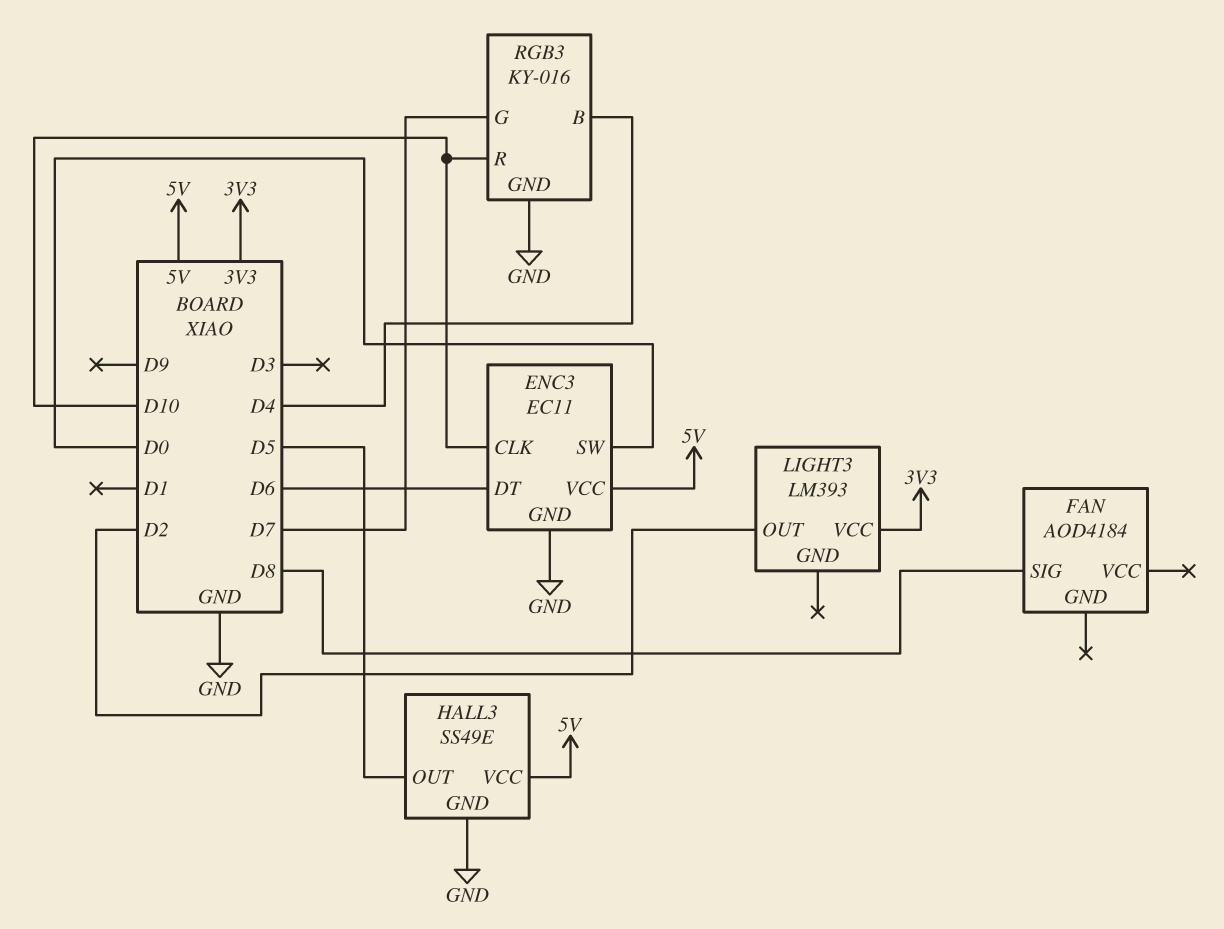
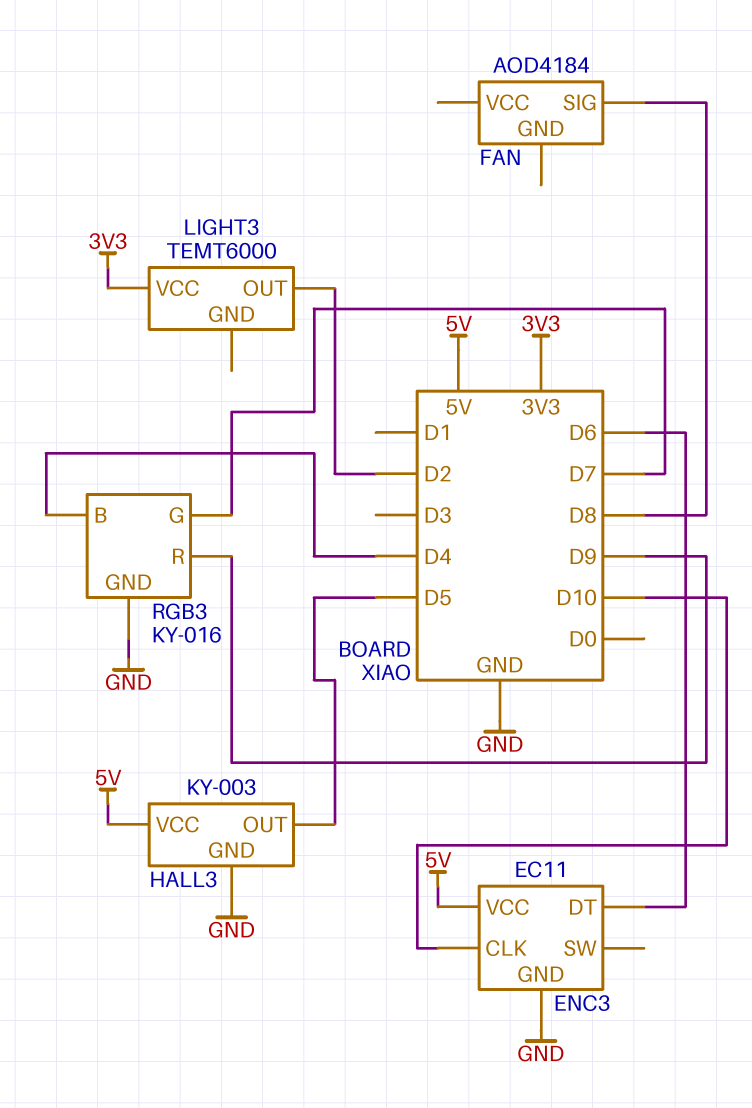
ENC3 pin SW: D0 -> none
HALL3: SS49E -> KY-003
LIGHT3: LM393 -> TEMT6000
RGB3 pin R: D10 -> D9

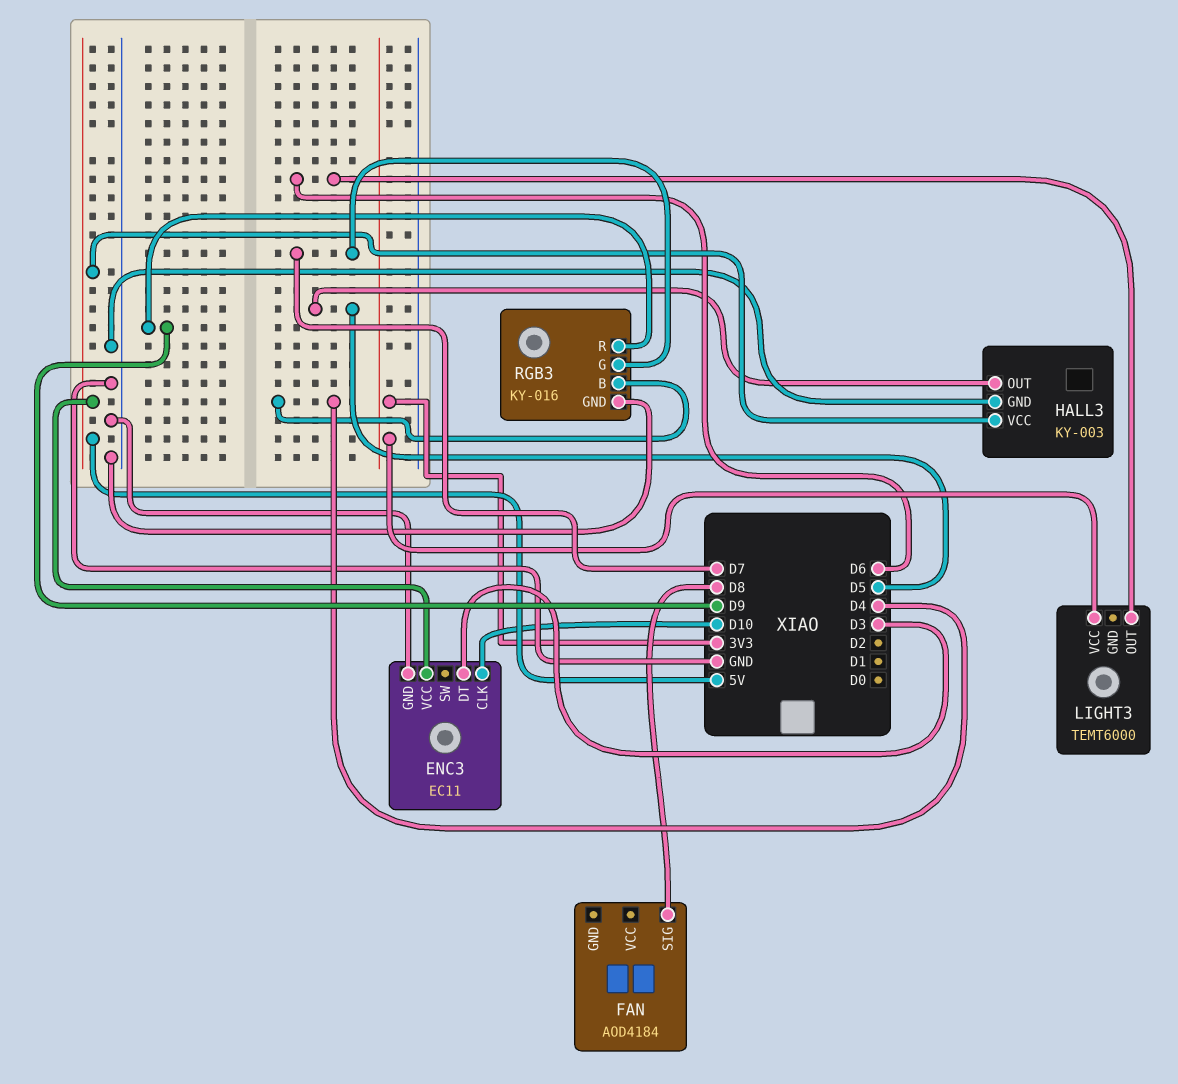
ENC3 pin DT: D6 -> D3
LIGHT3 pin OUT: D2 -> D6

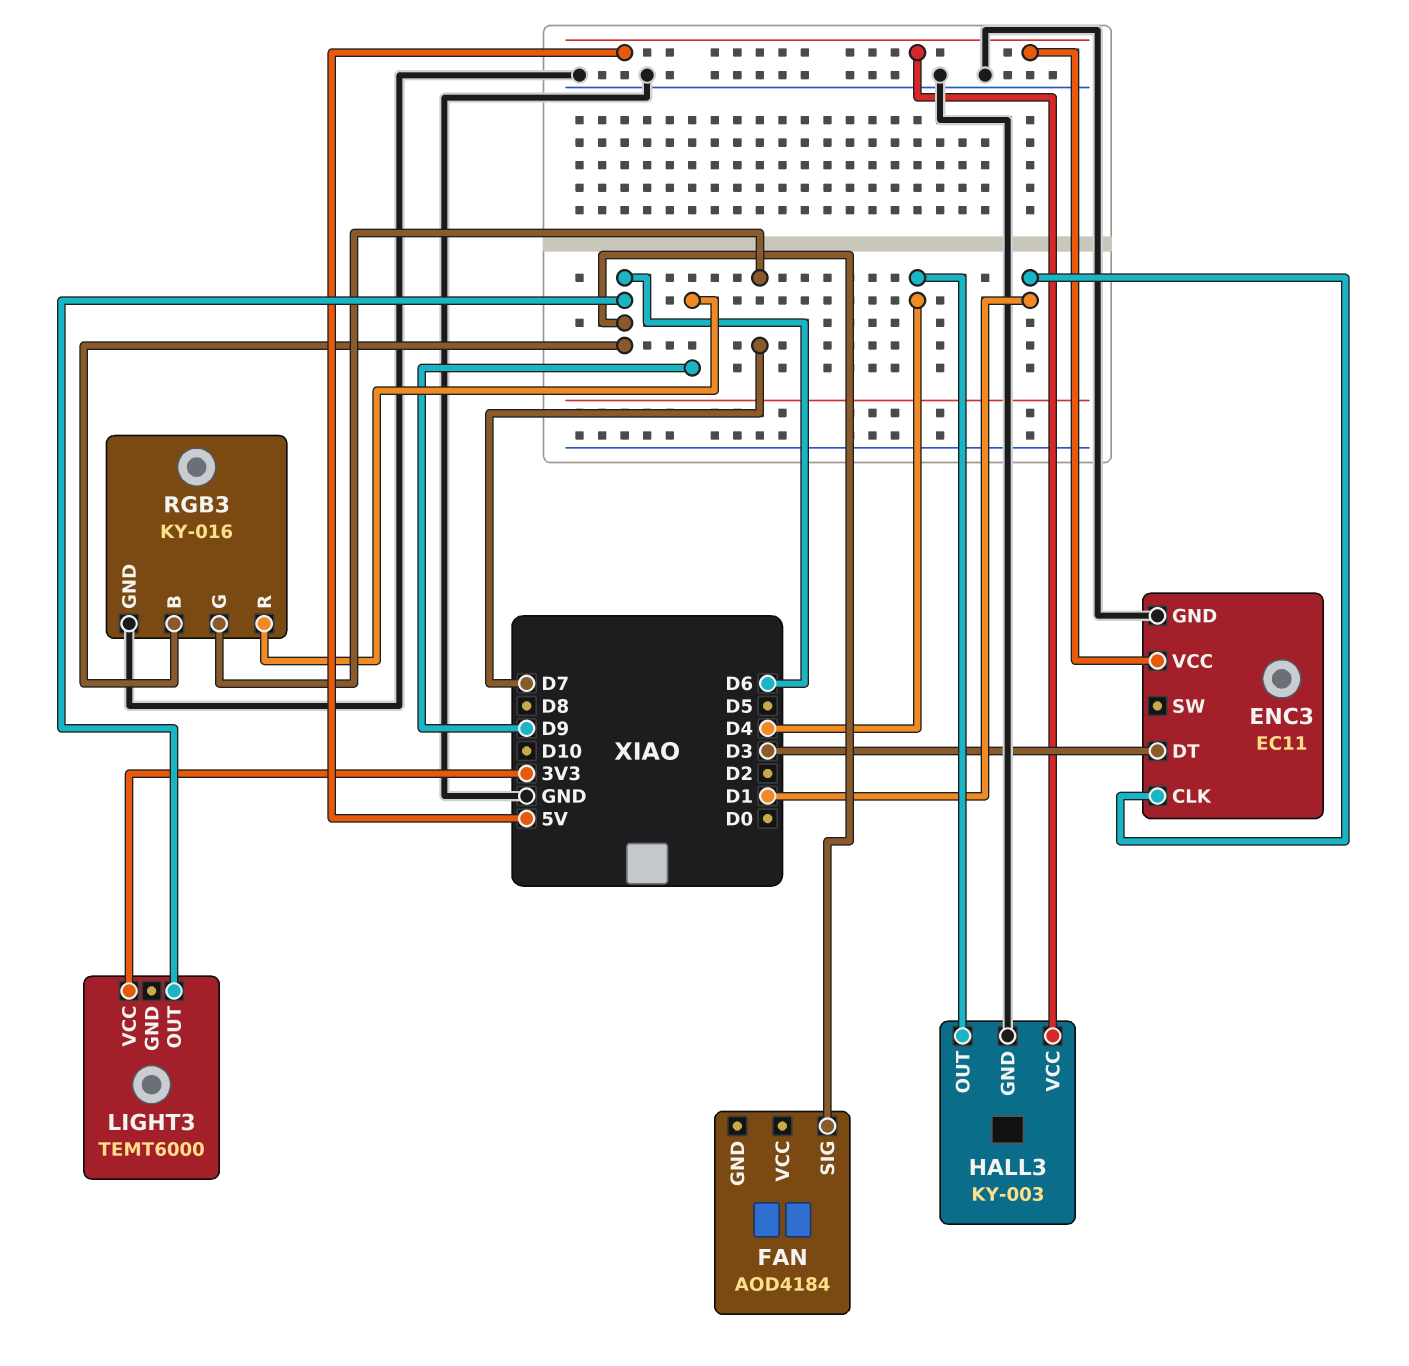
ENC3 pin CLK: D10 -> D1
FAN pin SIG: D8 -> D6
HALL3 pin OUT: D5 -> D4
RGB3 pin B: D4 -> D6

